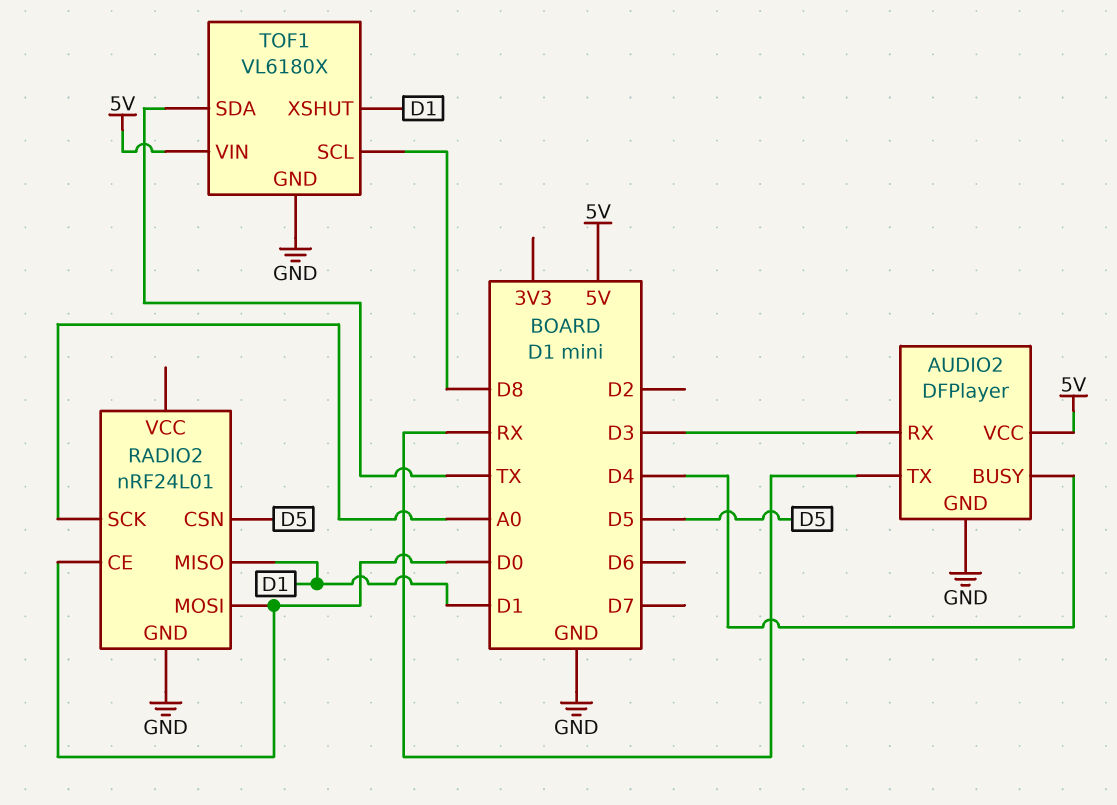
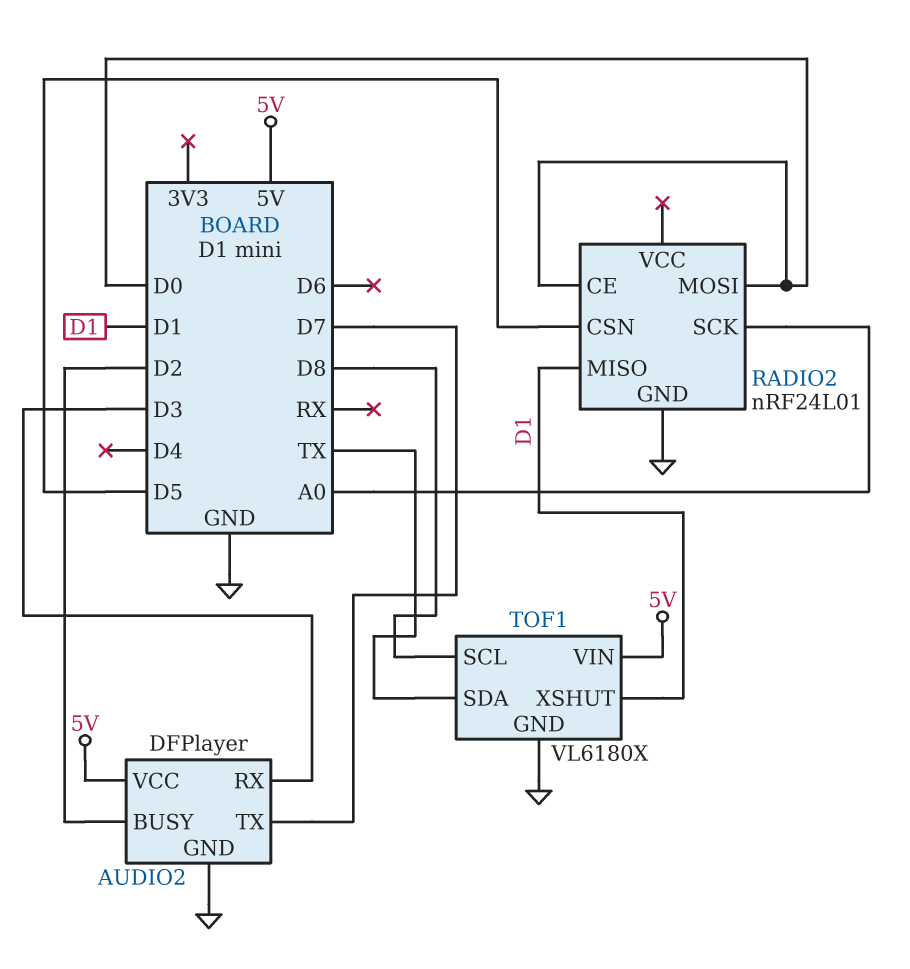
AUDIO2 pin BUSY: D4 -> D2
AUDIO2 pin TX: RX -> D7

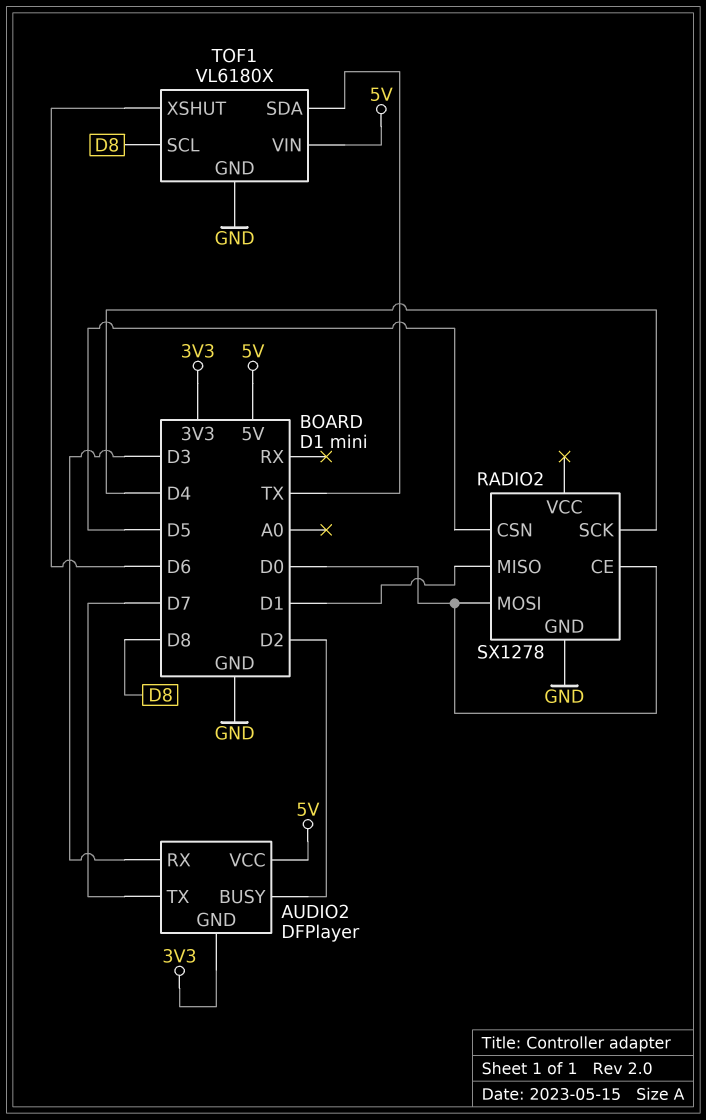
AUDIO2 pin GND: GND -> 3V3
RADIO2: nRF24L01 -> SX1278
RADIO2 pin SCK: A0 -> D4
TOF1 pin XSHUT: D1 -> D6

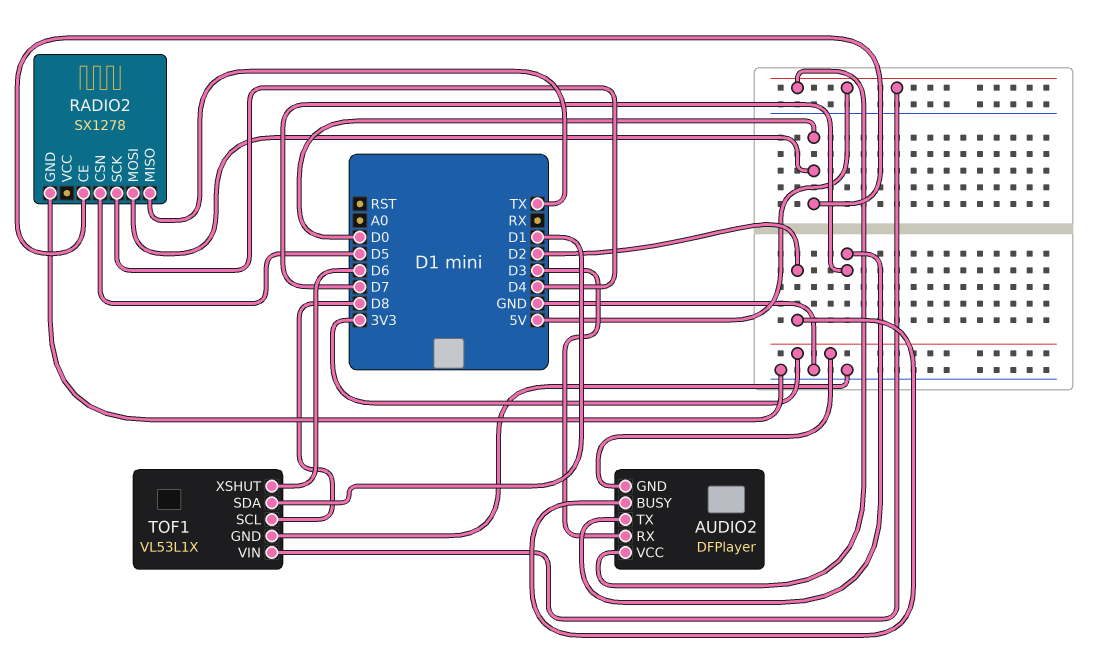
RADIO2 pin MISO: D1 -> TX
TOF1: VL6180X -> VL53L1X
TOF1 pin SDA: TX -> D1

